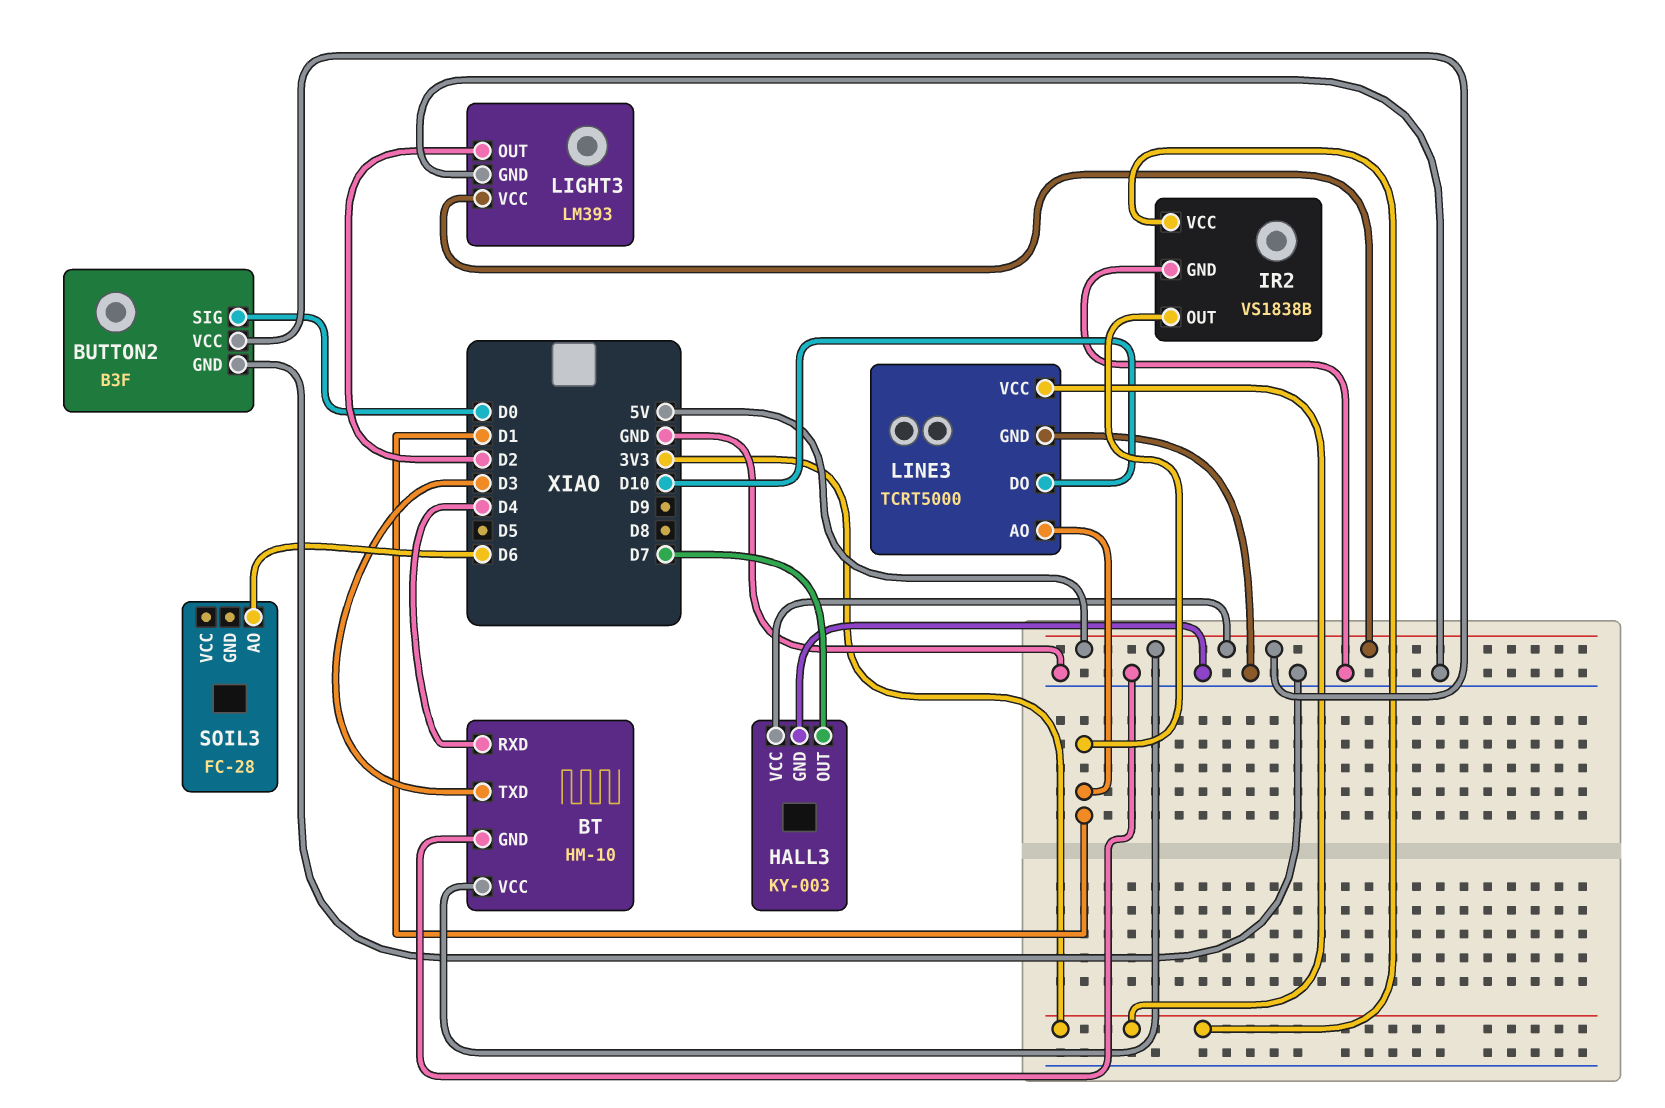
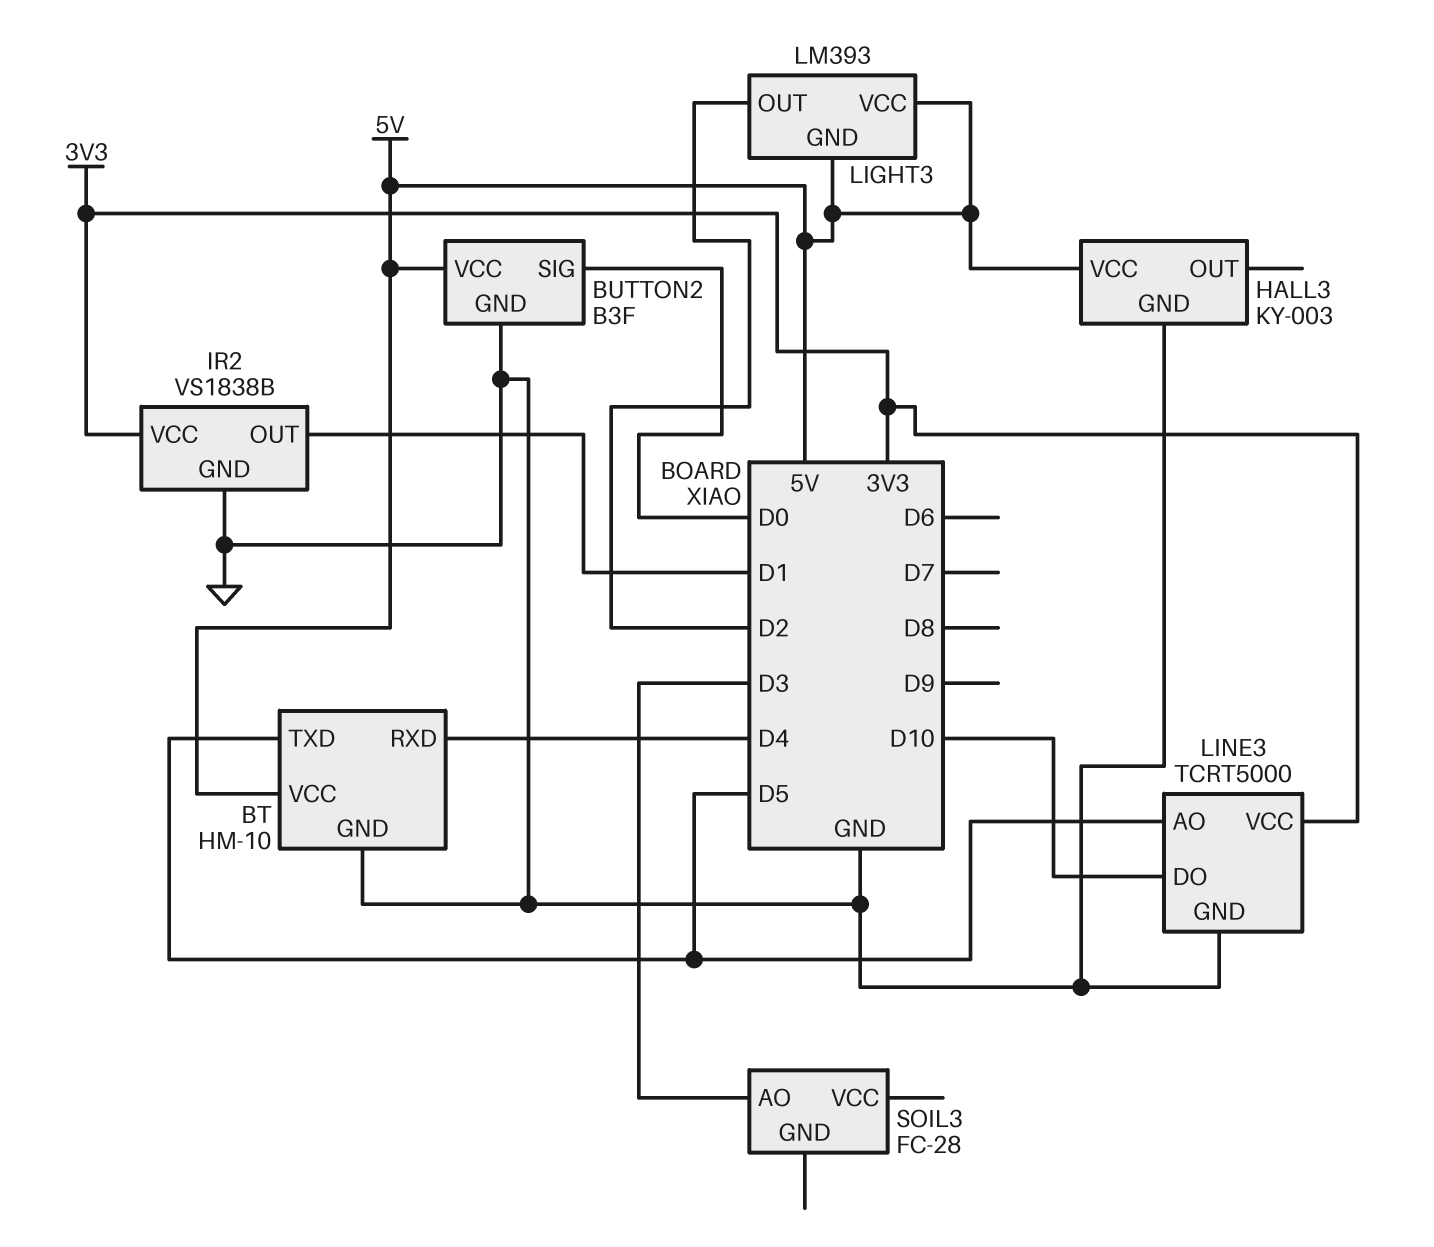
BT pin TXD: D3 -> D5
HALL3 pin OUT: D7 -> none
LIGHT3 pin GND: GND -> 5V
LINE3 pin AO: D1 -> D5
SOIL3 pin AO: D6 -> D3

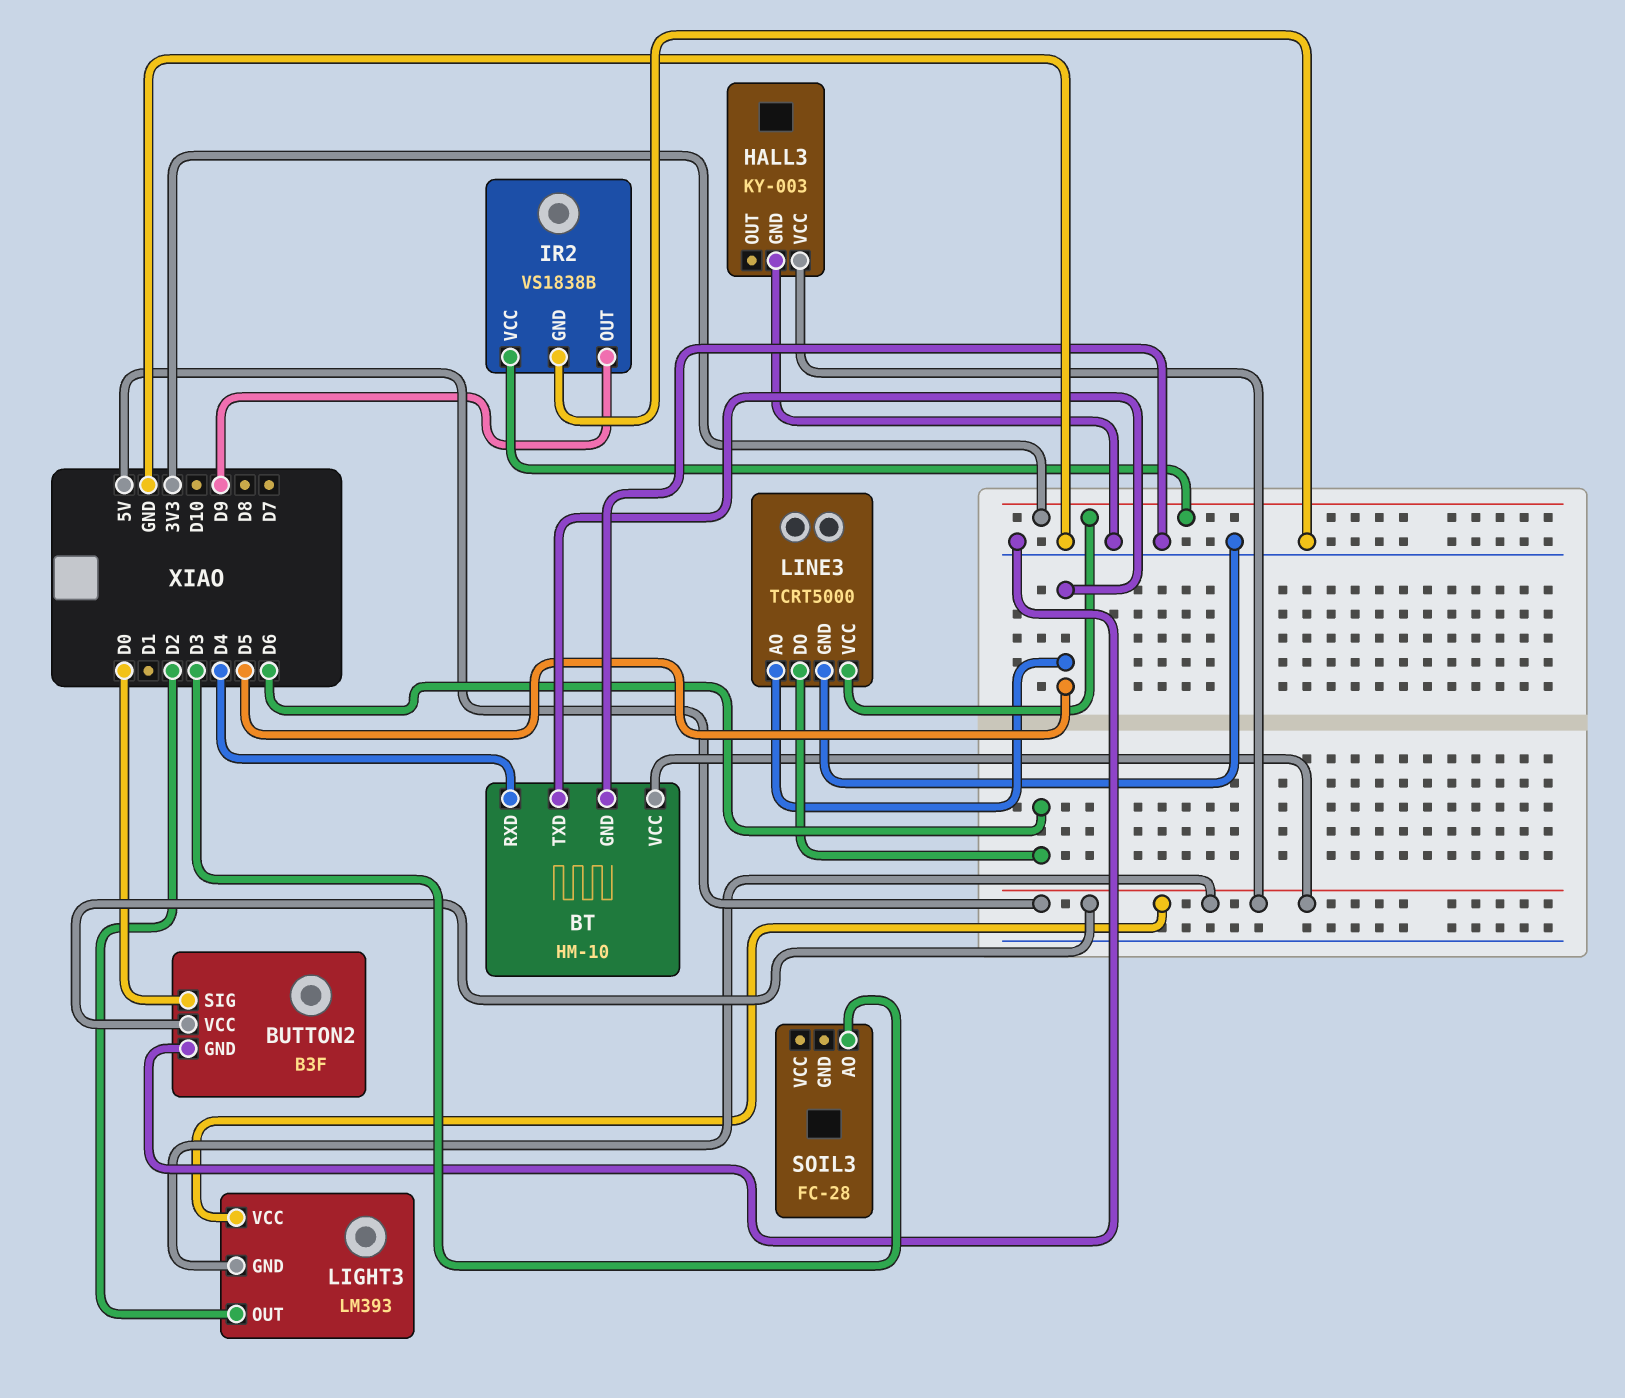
IR2 pin OUT: D1 -> D9
LINE3 pin DO: D10 -> D6

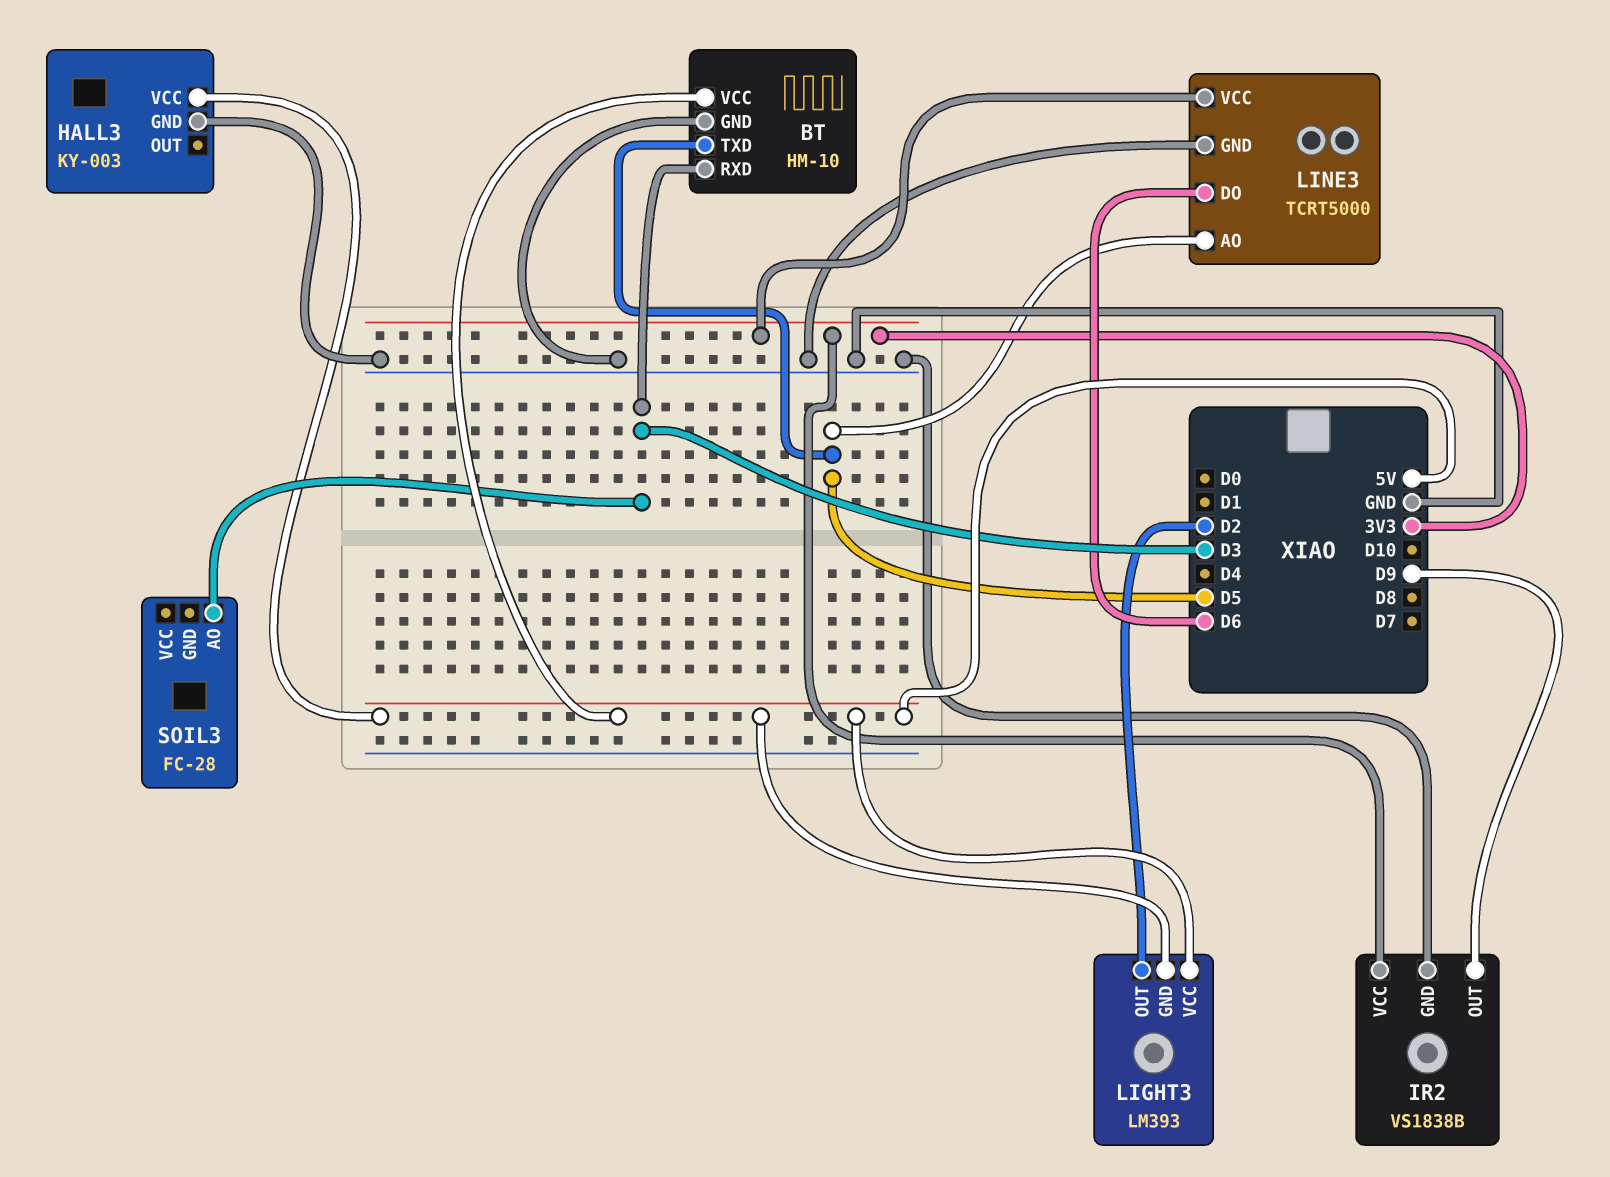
BT pin RXD: D4 -> D3
BUTTON2: B3F -> none
BUTTON2 pin GND: GND -> none
BUTTON2 pin SIG: D0 -> none
BUTTON2 pin VCC: 5V -> none

